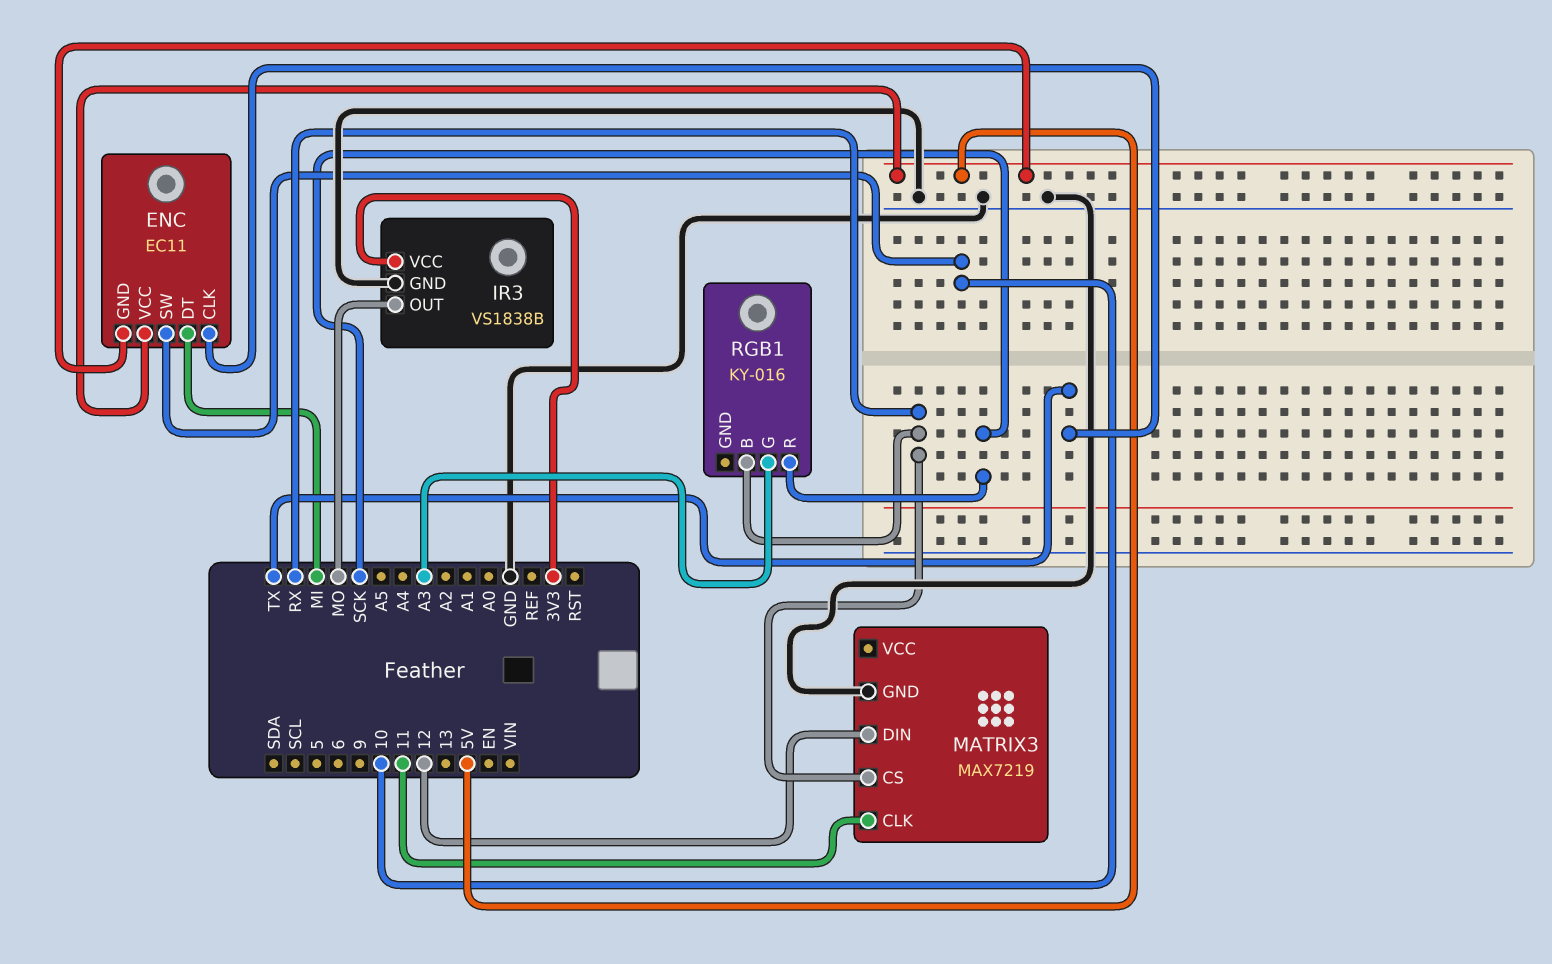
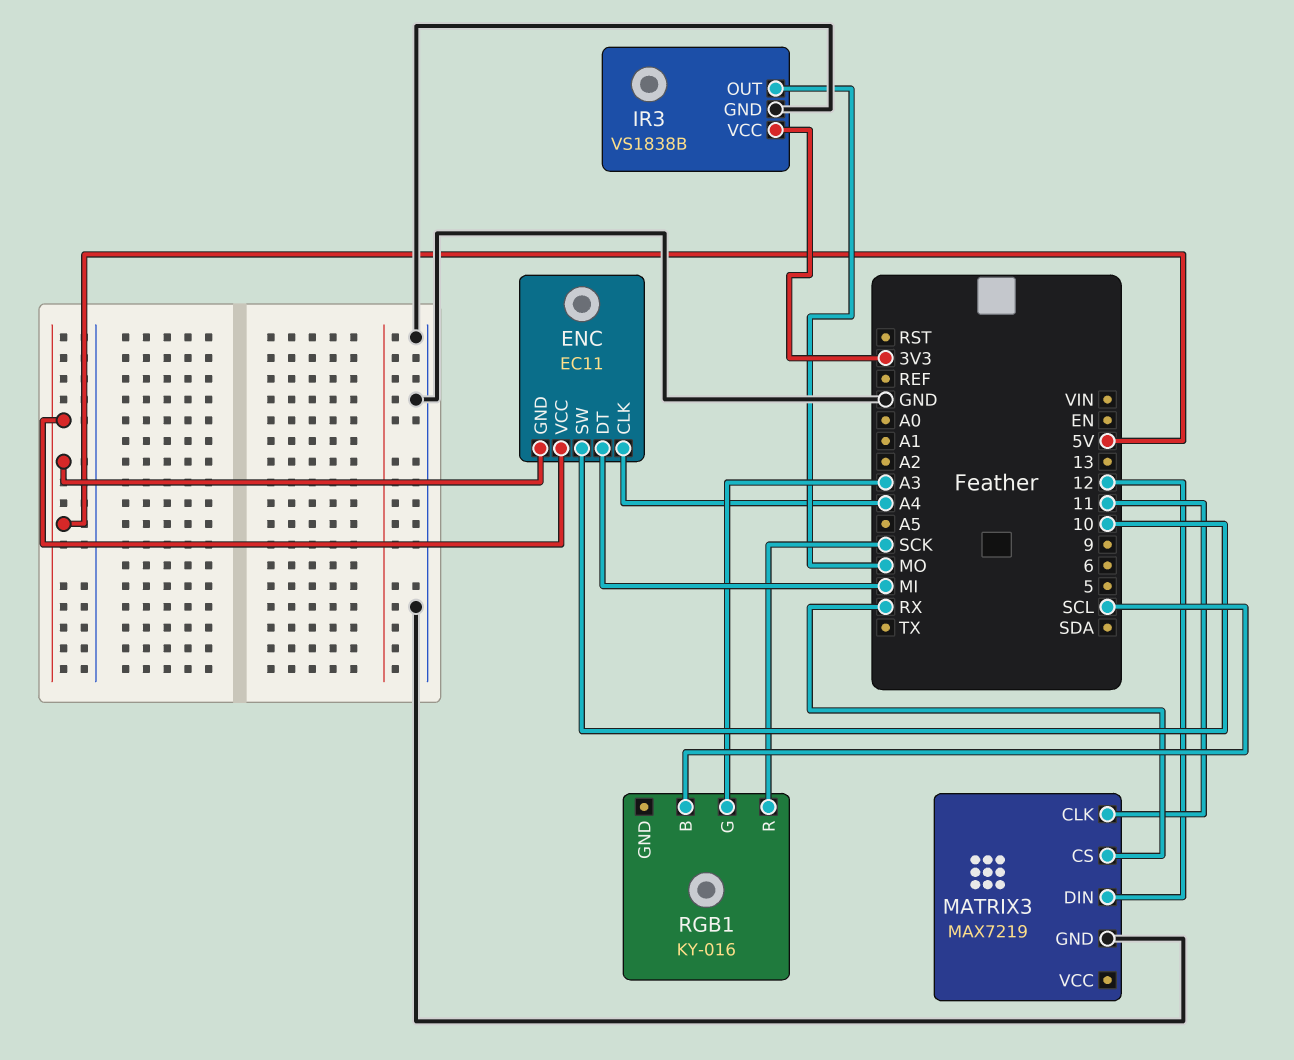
ENC pin CLK: TX -> A4
RGB1 pin B: RX -> SCL

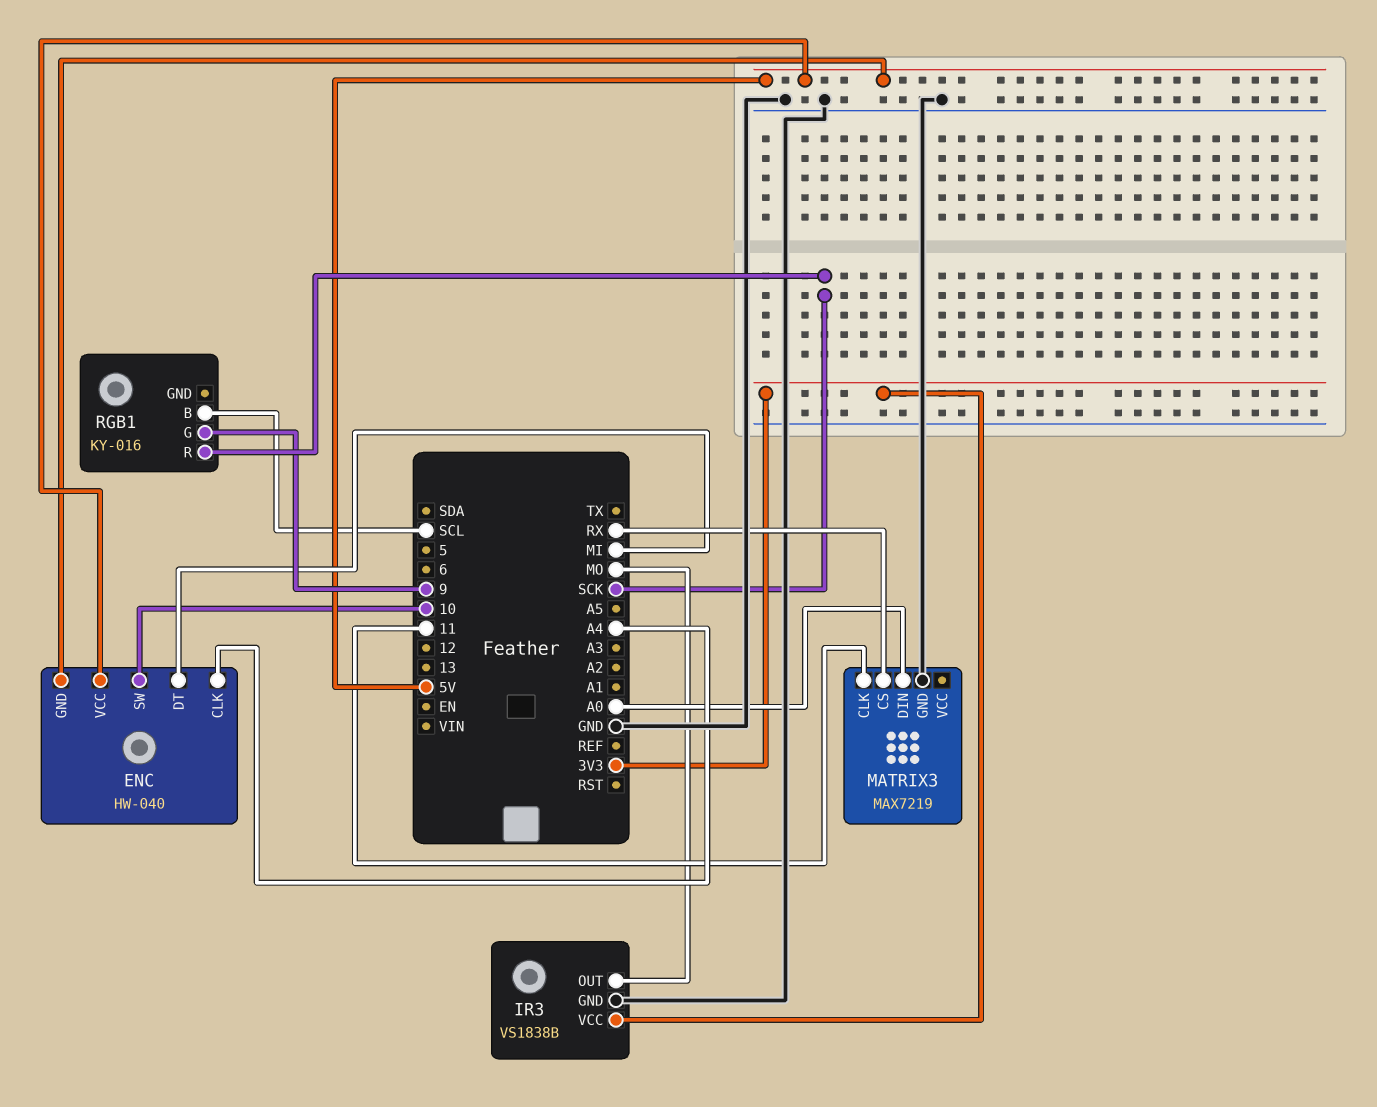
ENC: EC11 -> HW-040
MATRIX3 pin DIN: 12 -> A0
RGB1 pin G: A3 -> 9

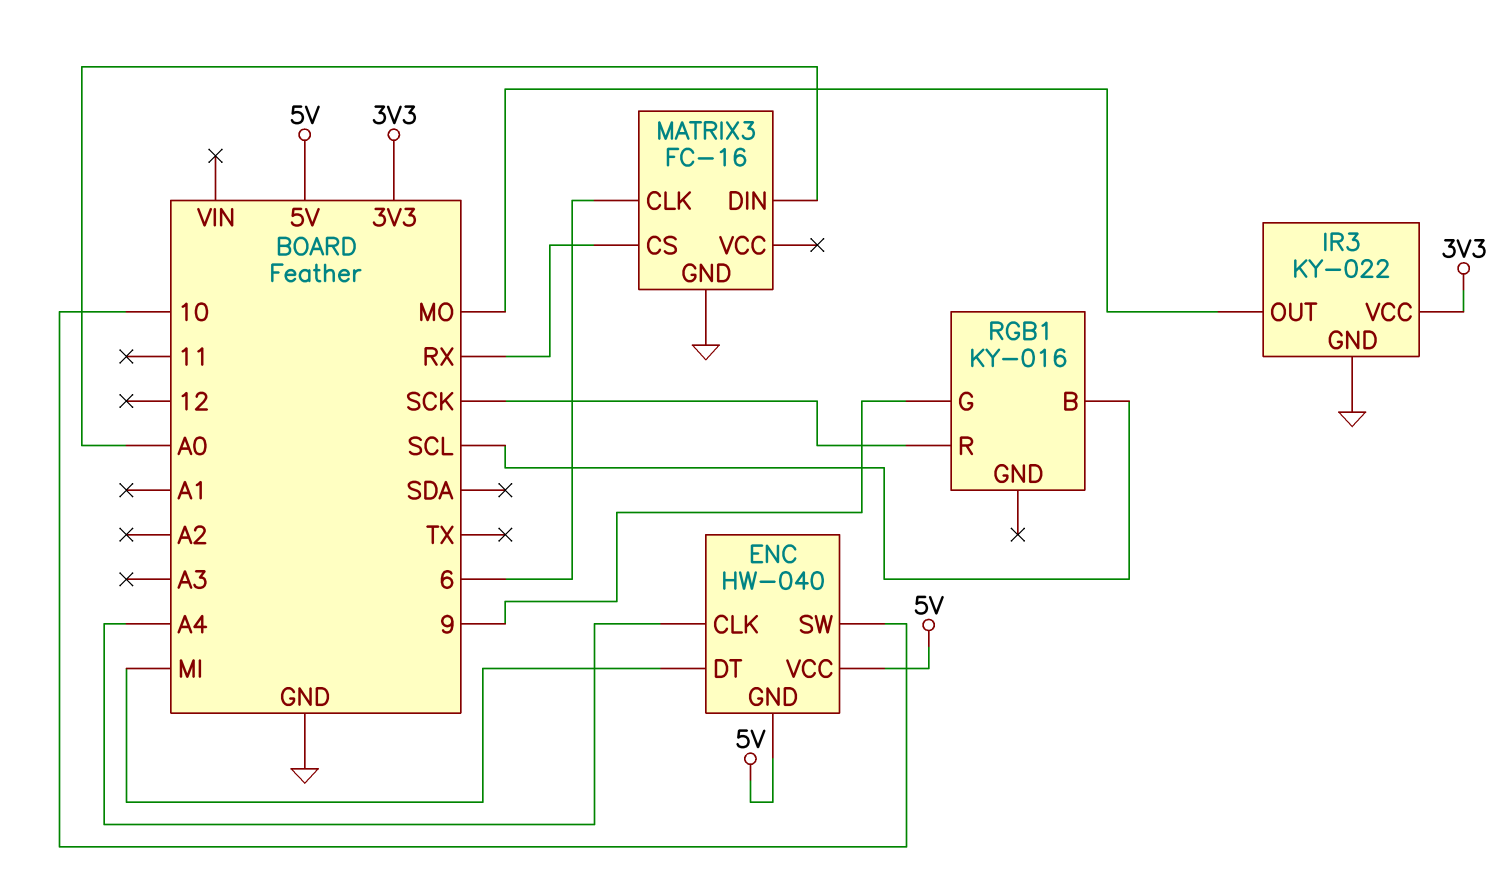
IR3: VS1838B -> KY-022
MATRIX3: MAX7219 -> FC-16
MATRIX3 pin CLK: 11 -> 6

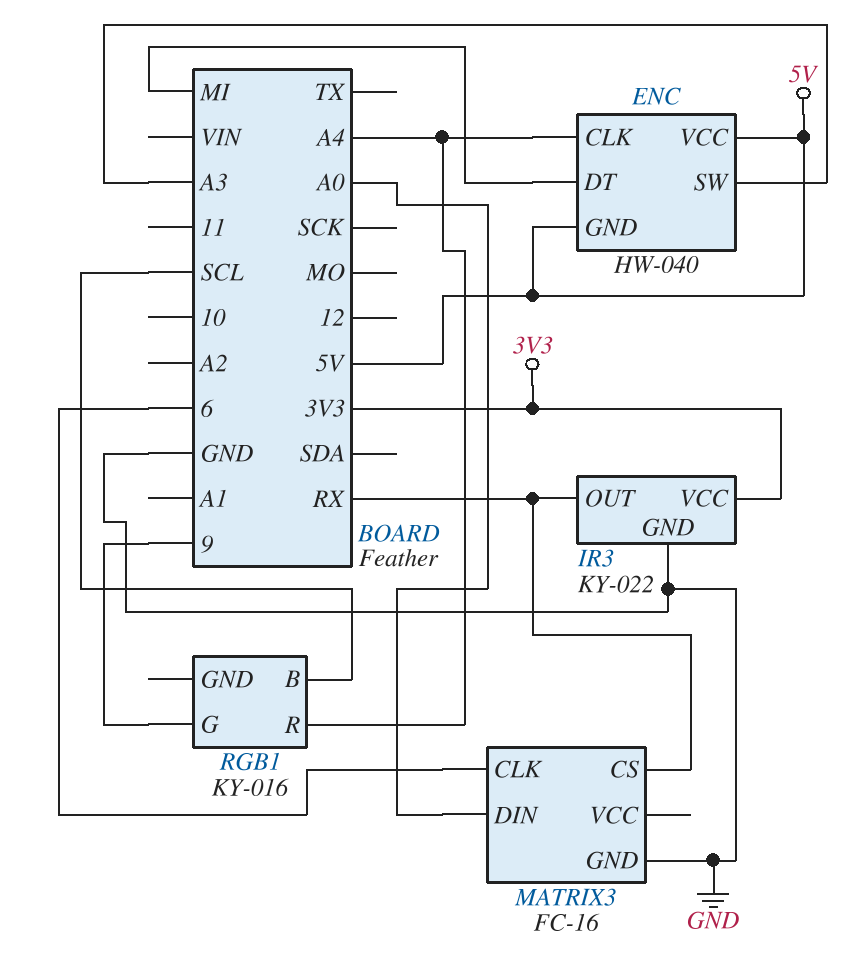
ENC pin SW: 10 -> A3
IR3 pin OUT: MO -> RX
RGB1 pin R: SCK -> A4

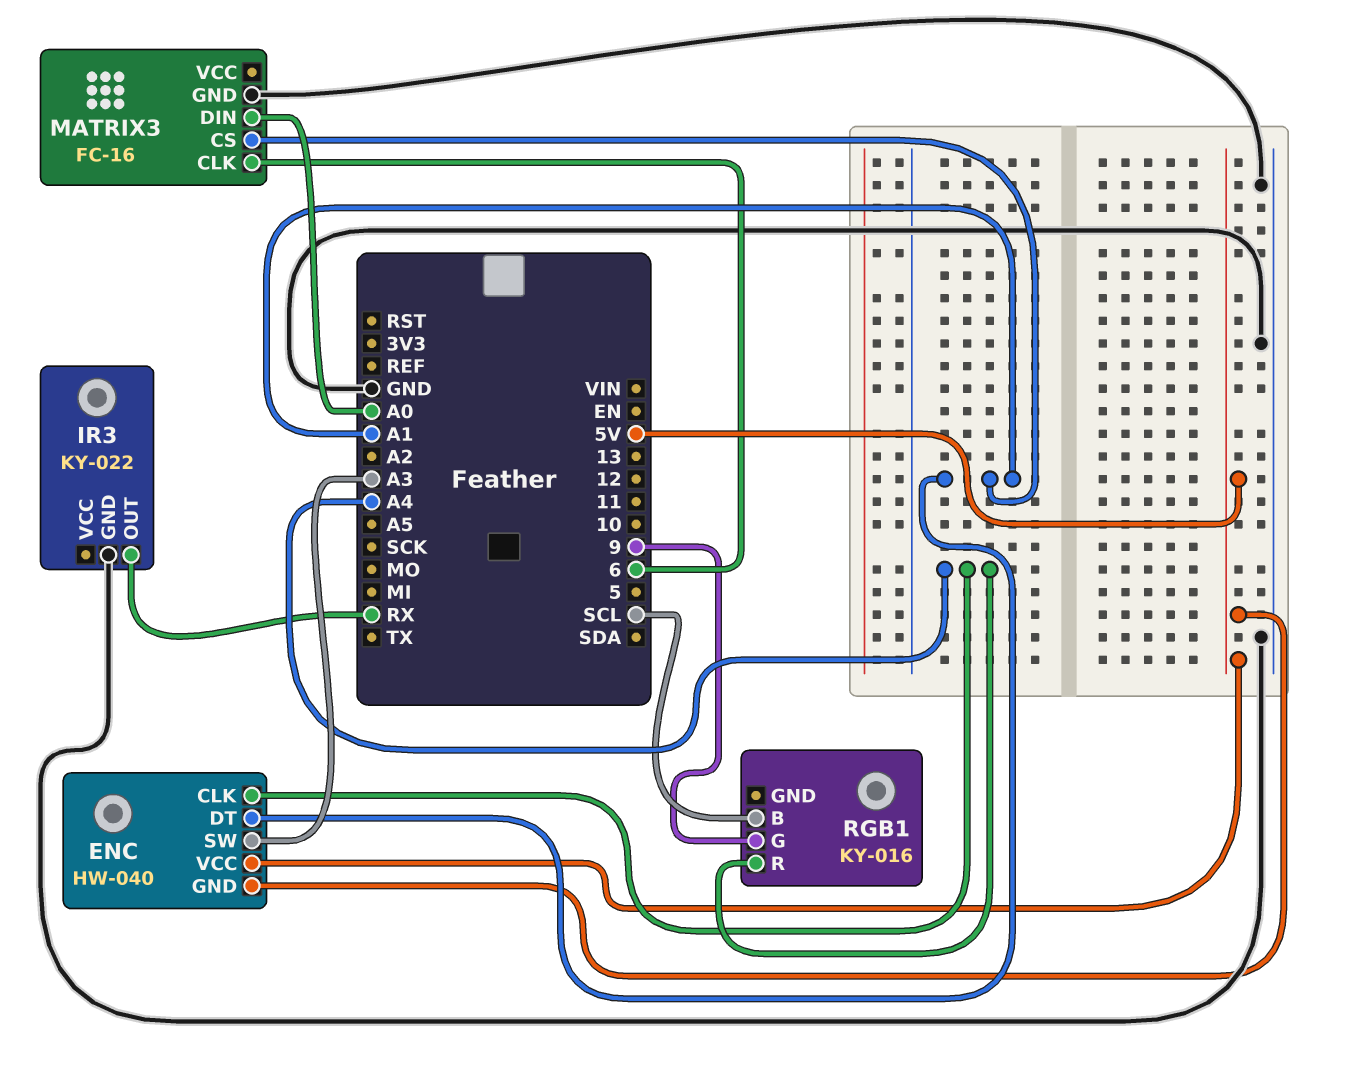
ENC pin DT: MI -> A1
IR3 pin VCC: 3V3 -> none
MATRIX3 pin CS: RX -> A1

